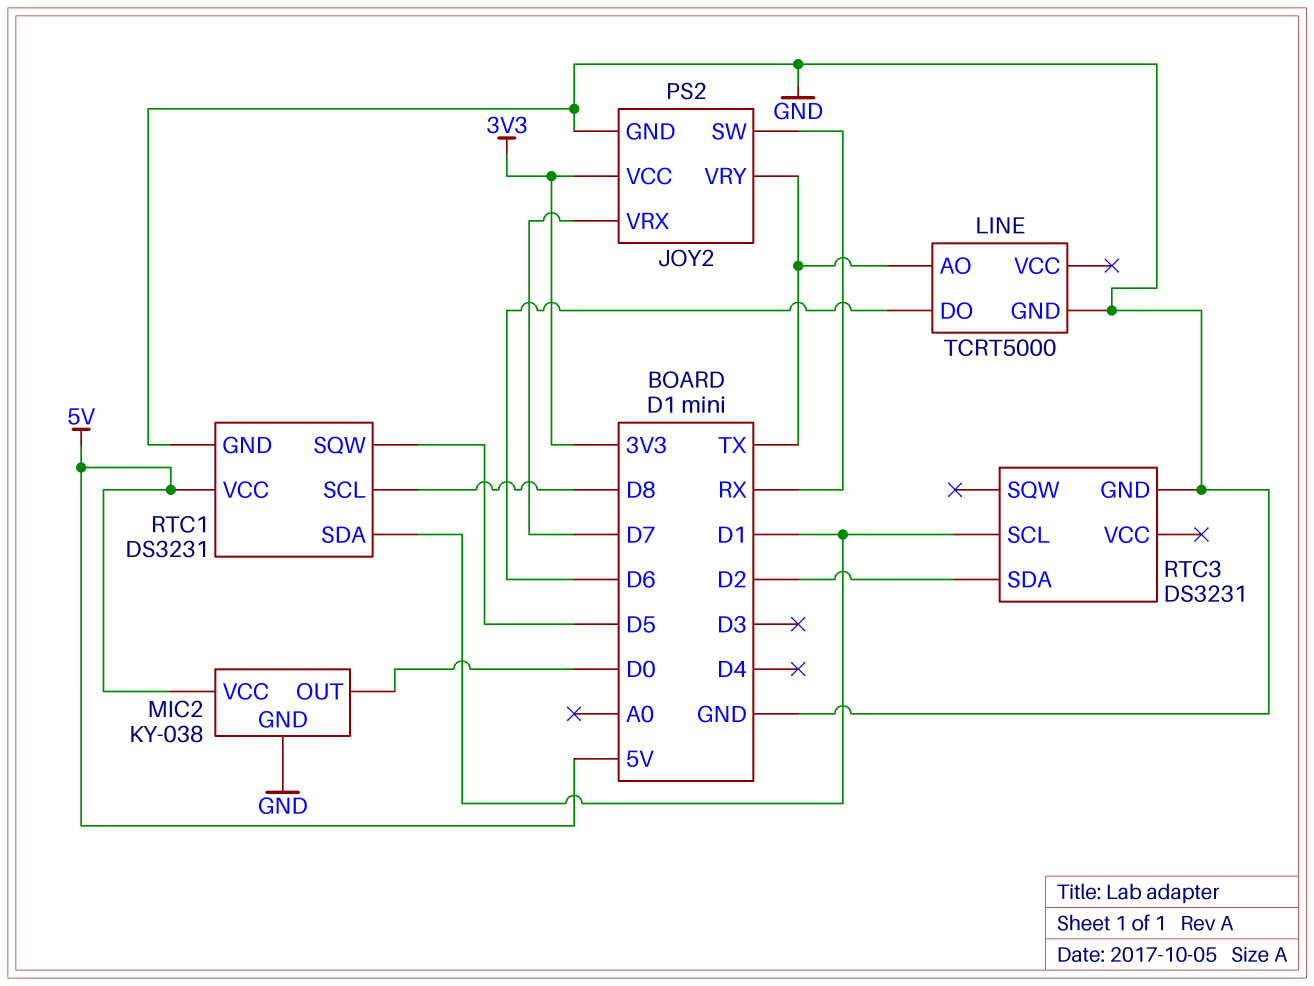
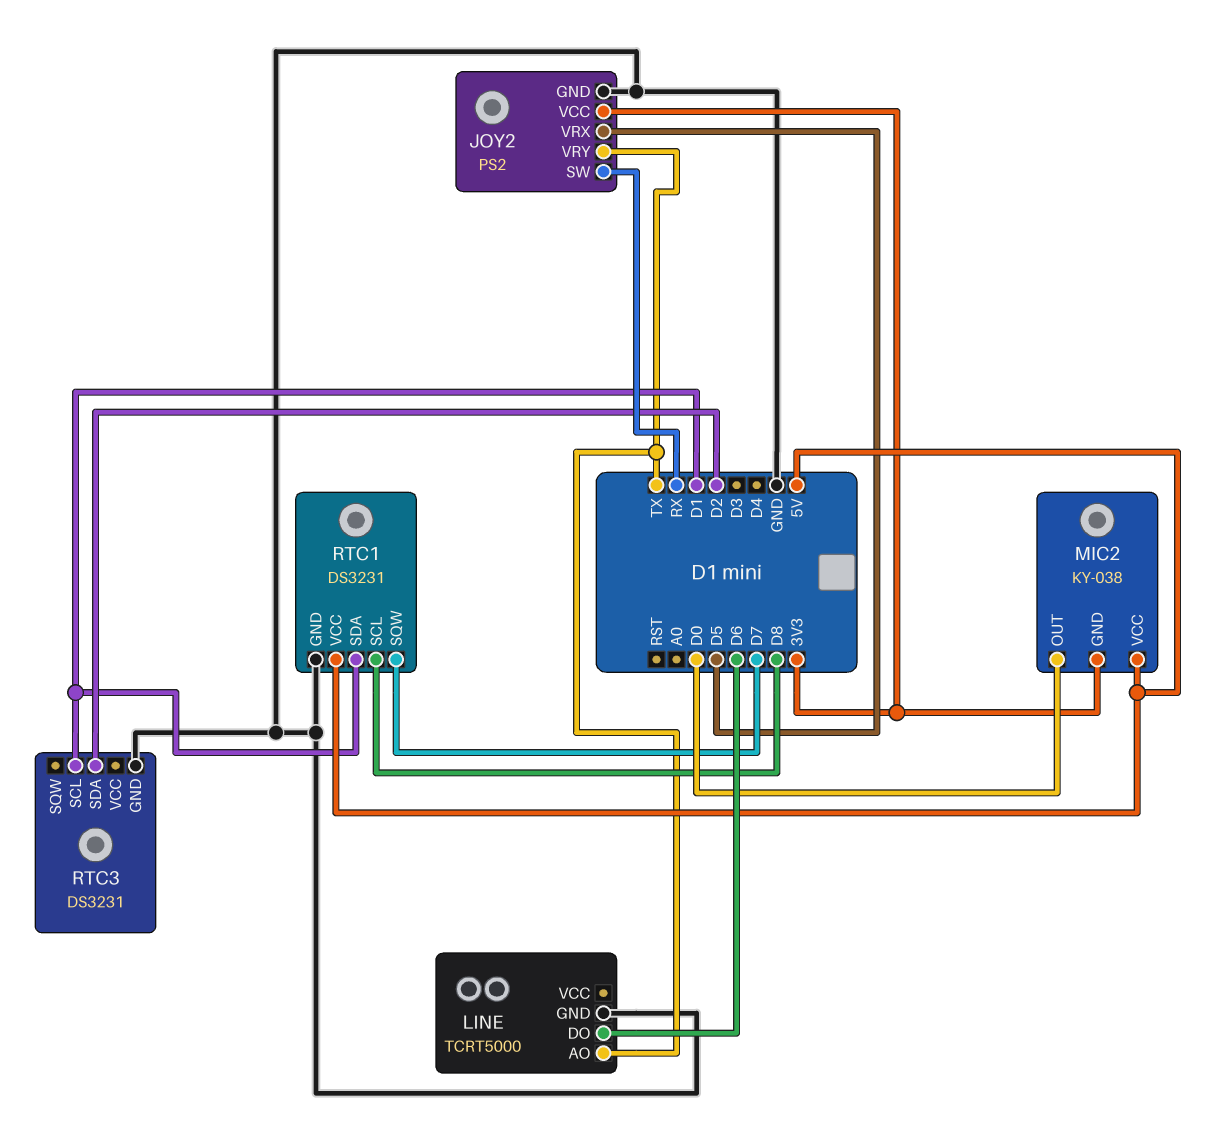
JOY2 pin VRX: D7 -> D5
MIC2 pin GND: GND -> 3V3
RTC1 pin SQW: D5 -> D7

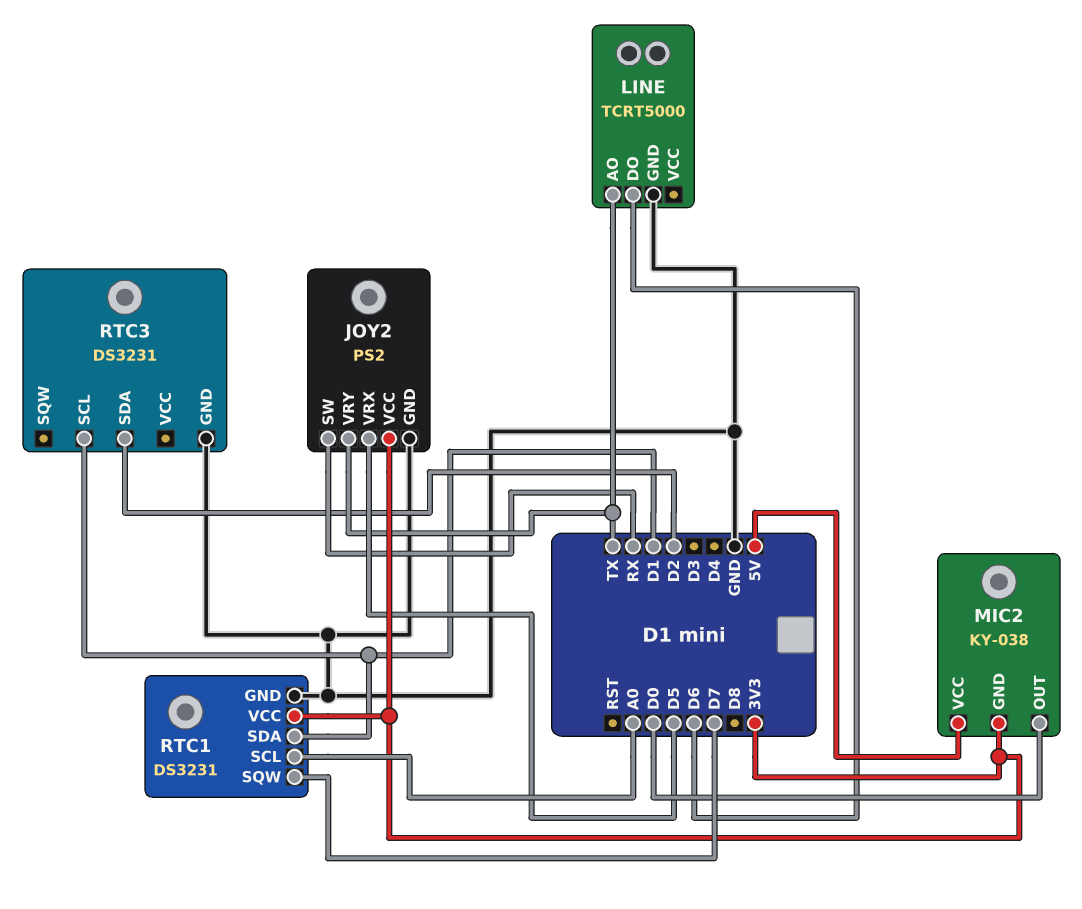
RTC1 pin SCL: D8 -> A0
RTC1 pin VCC: 5V -> 3V3

